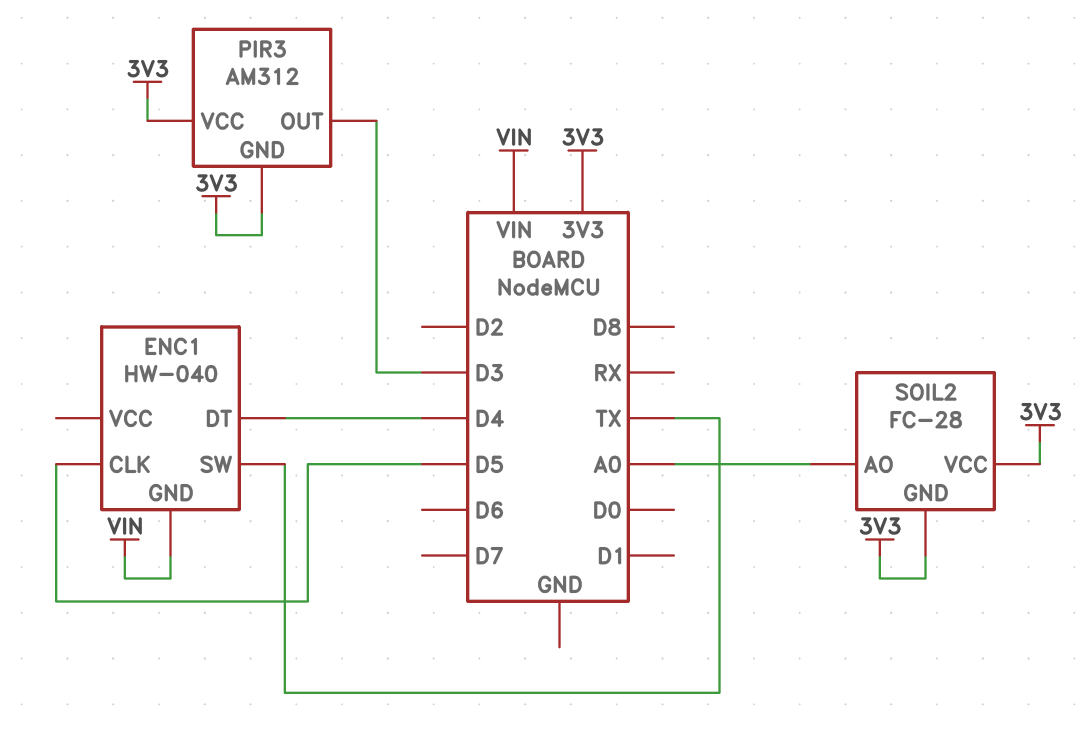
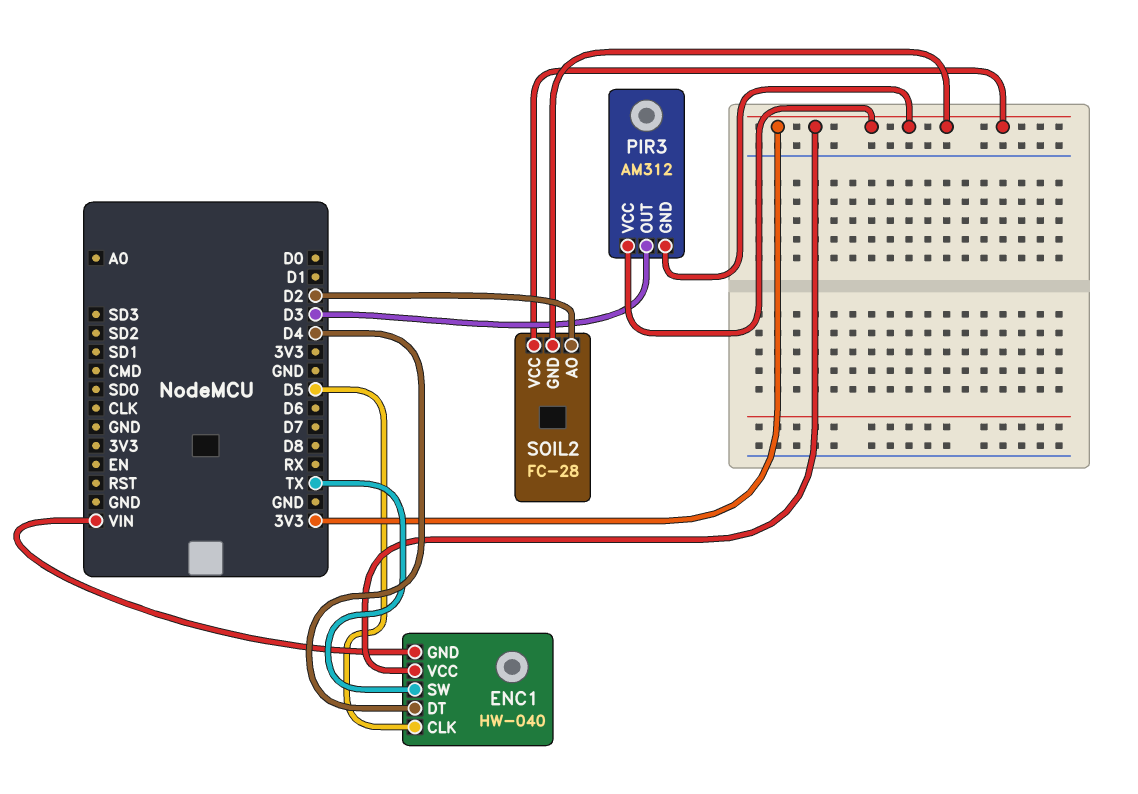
ENC1 pin VCC: none -> 3V3
SOIL2 pin AO: A0 -> D2

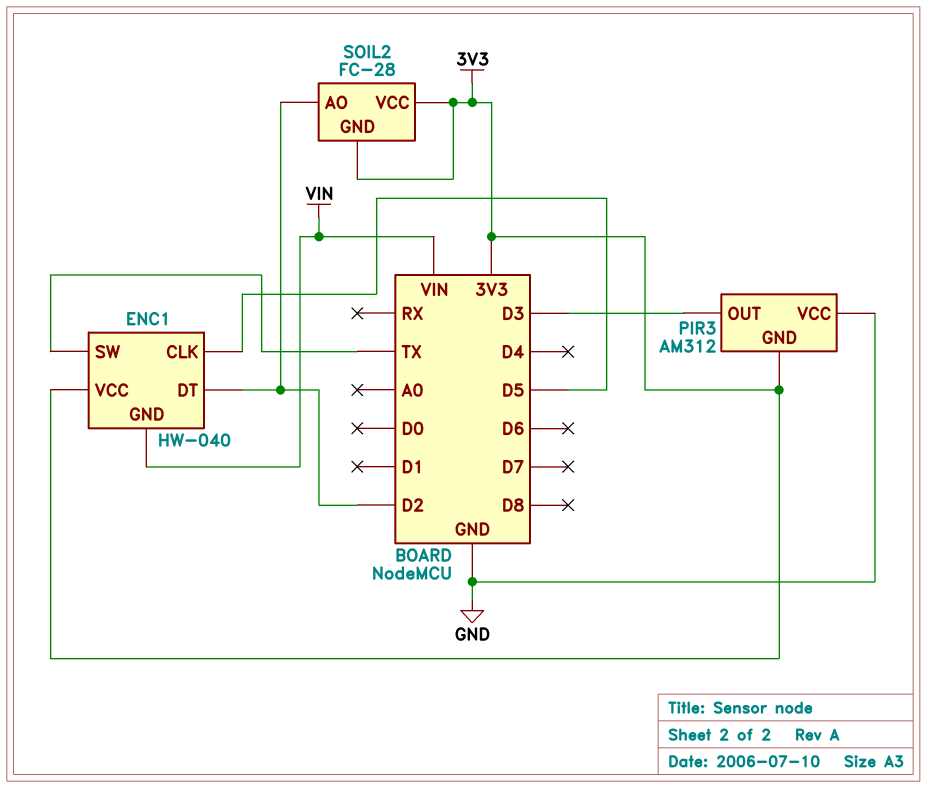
ENC1 pin DT: D4 -> D2
PIR3 pin VCC: 3V3 -> GND

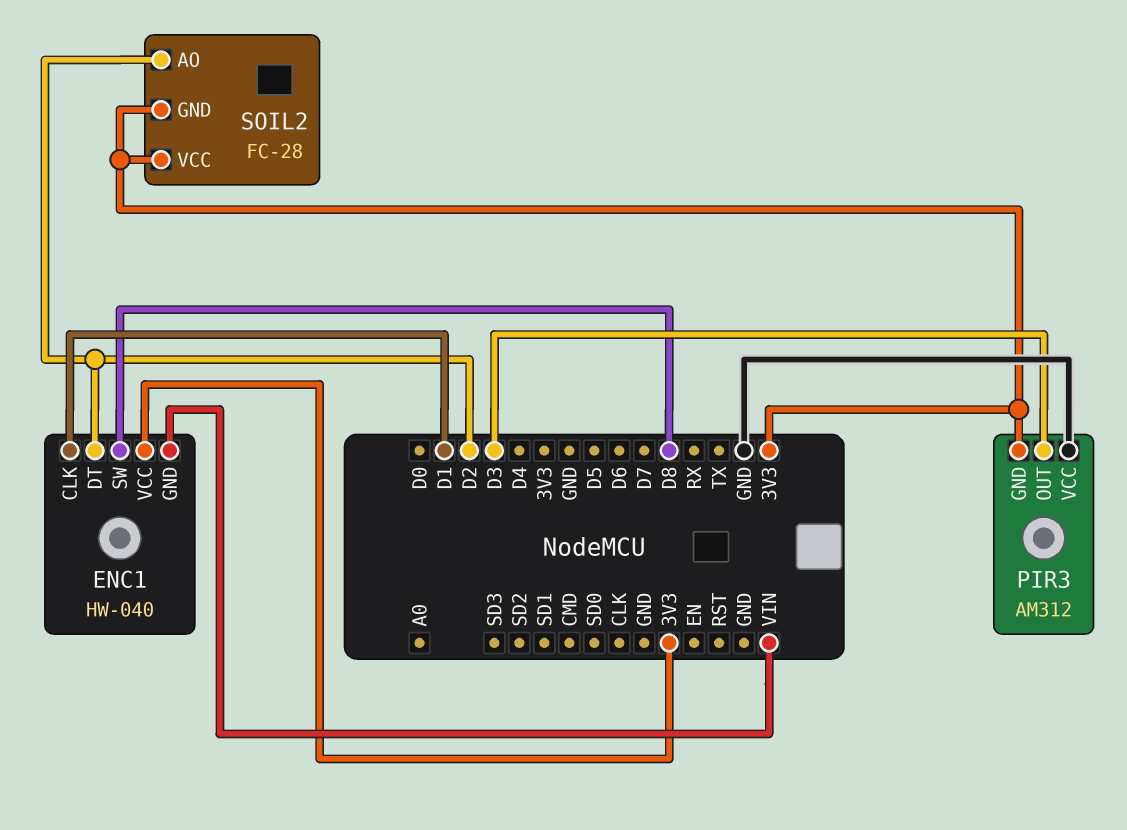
ENC1 pin CLK: D5 -> D1
ENC1 pin SW: TX -> D8

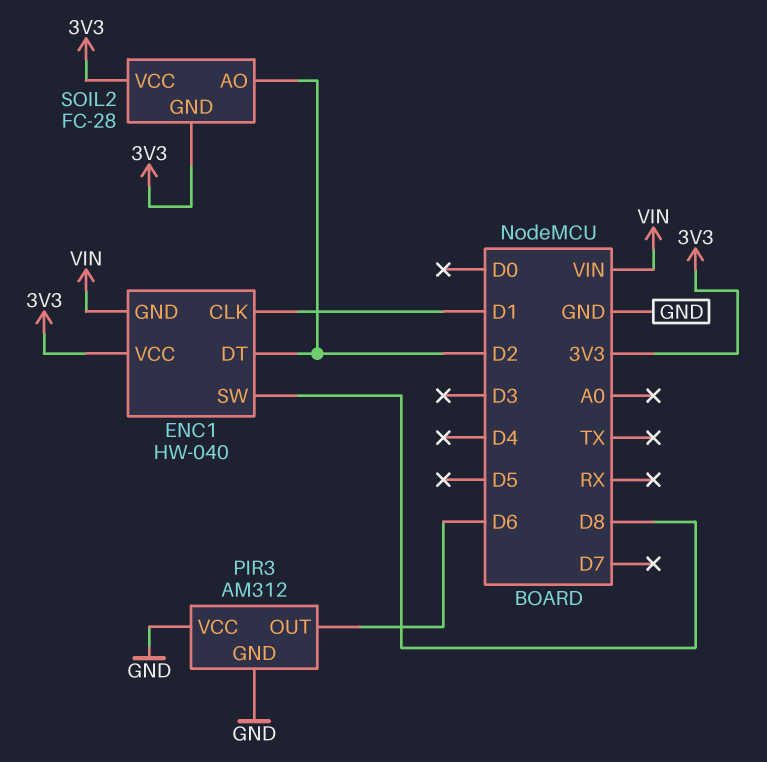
PIR3 pin GND: 3V3 -> GND
PIR3 pin OUT: D3 -> D6

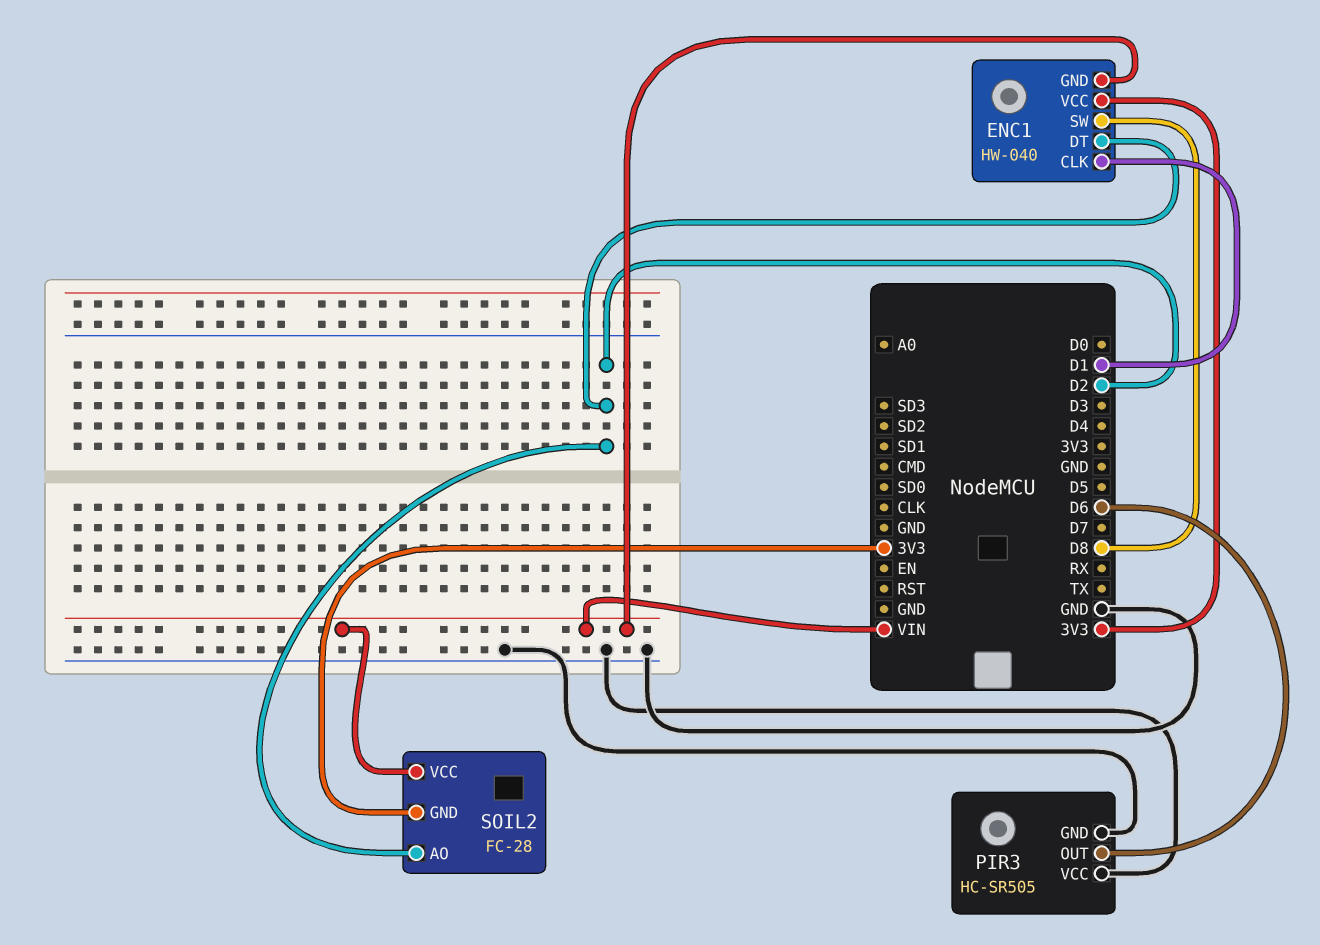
PIR3: AM312 -> HC-SR505
SOIL2 pin VCC: 3V3 -> VIN

